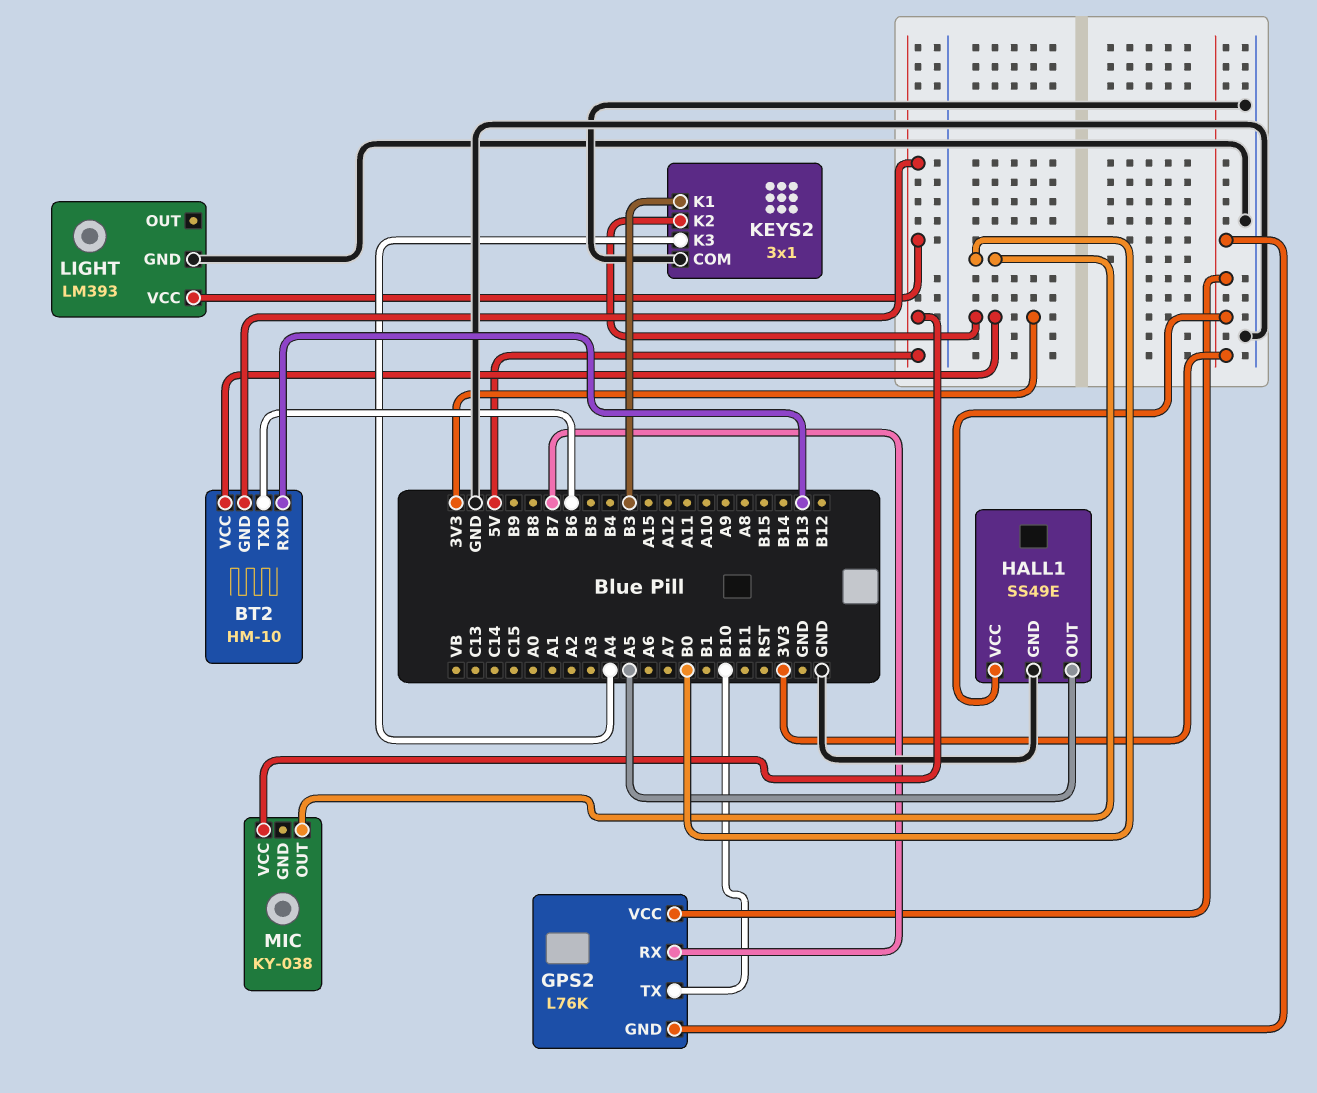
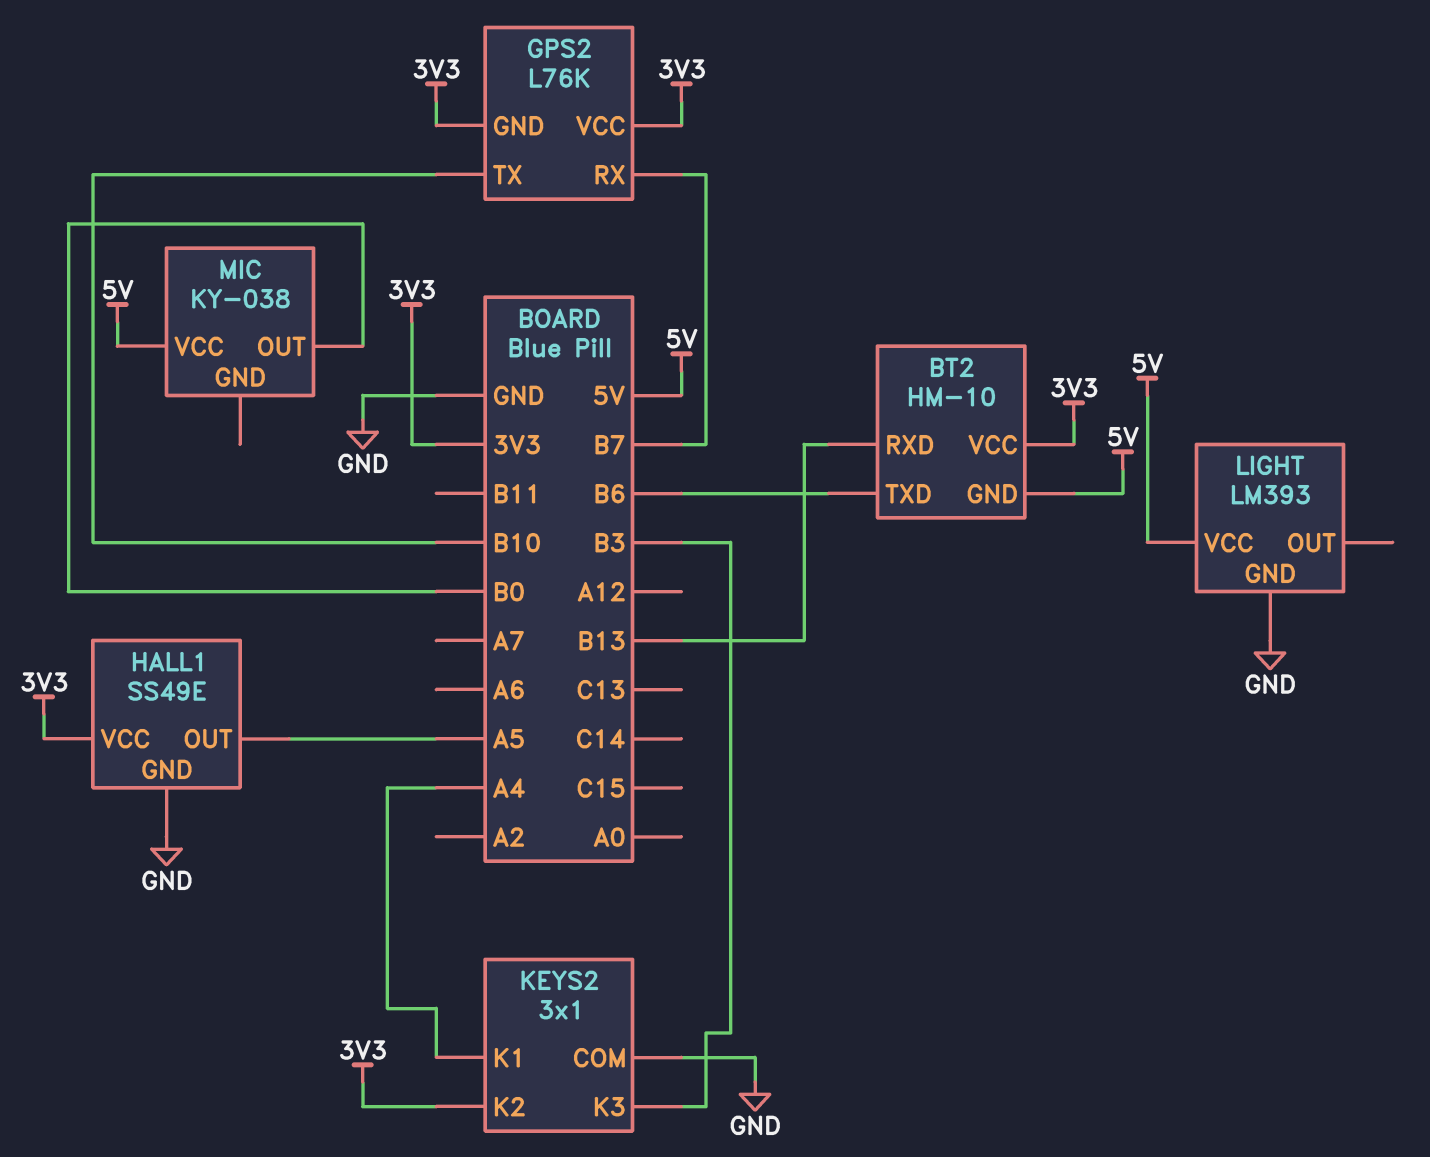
KEYS2 pin K1: B3 -> A4
KEYS2 pin K3: A4 -> B3

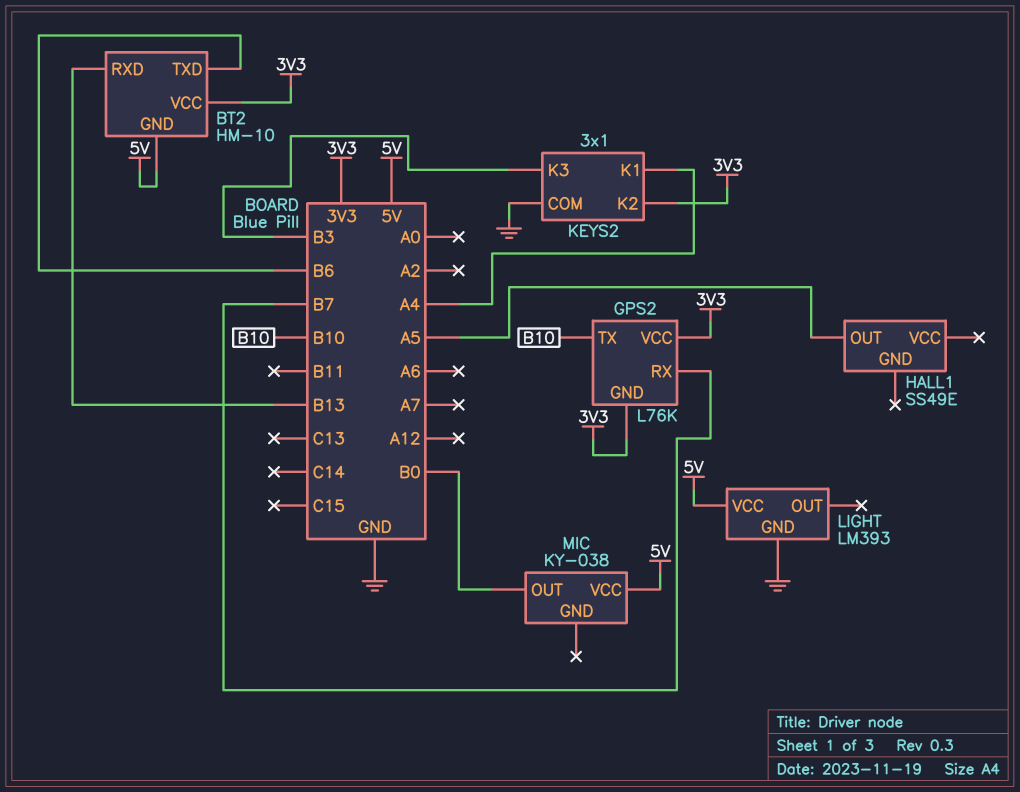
HALL1 pin GND: GND -> none
HALL1 pin VCC: 3V3 -> none

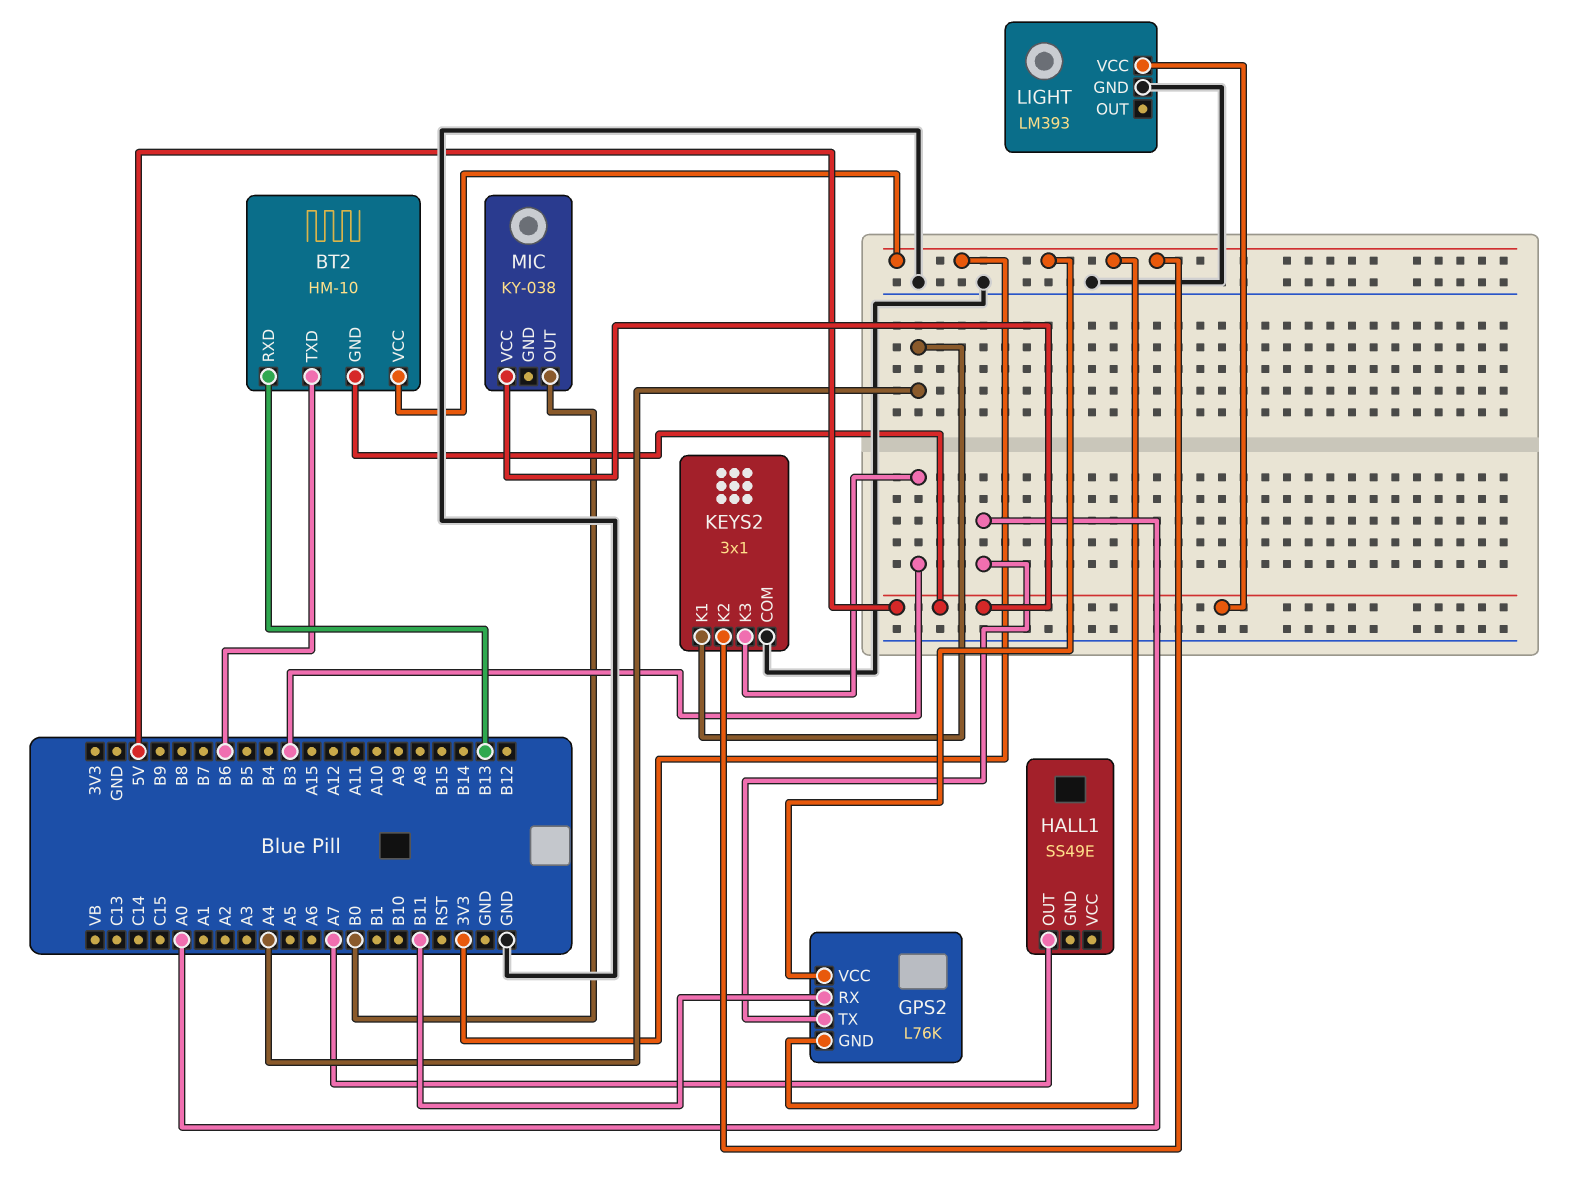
GPS2 pin RX: B7 -> B11
GPS2 pin TX: B10 -> A0
HALL1 pin OUT: A5 -> A7

